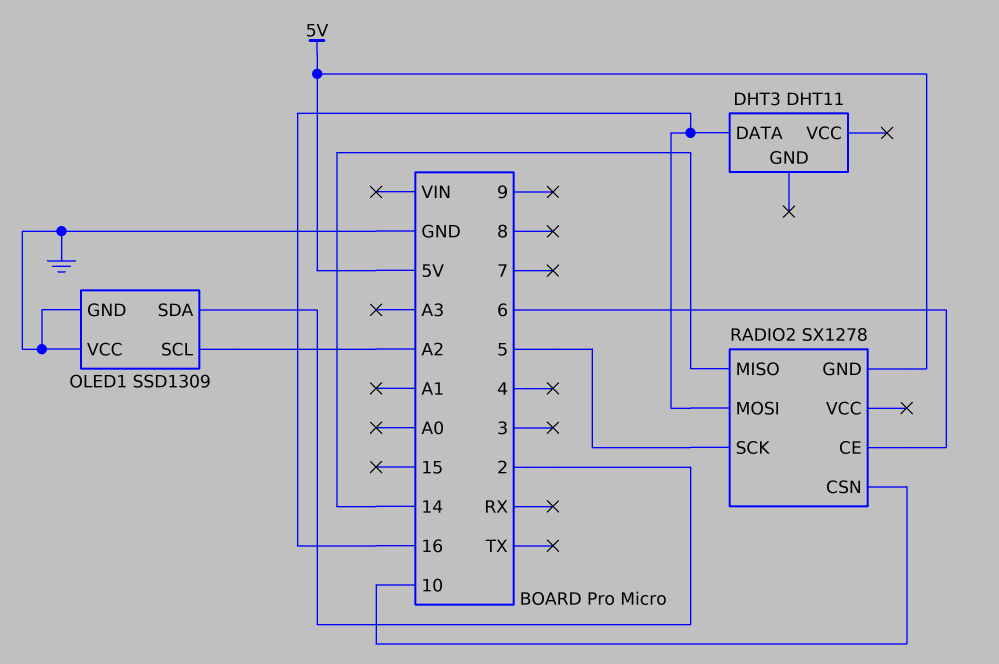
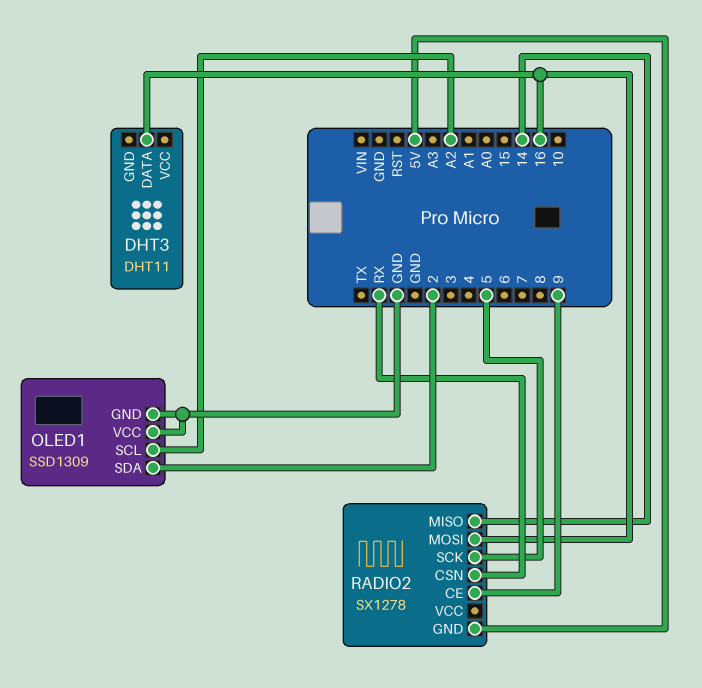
RADIO2 pin CE: 6 -> 9
RADIO2 pin CSN: 10 -> RX

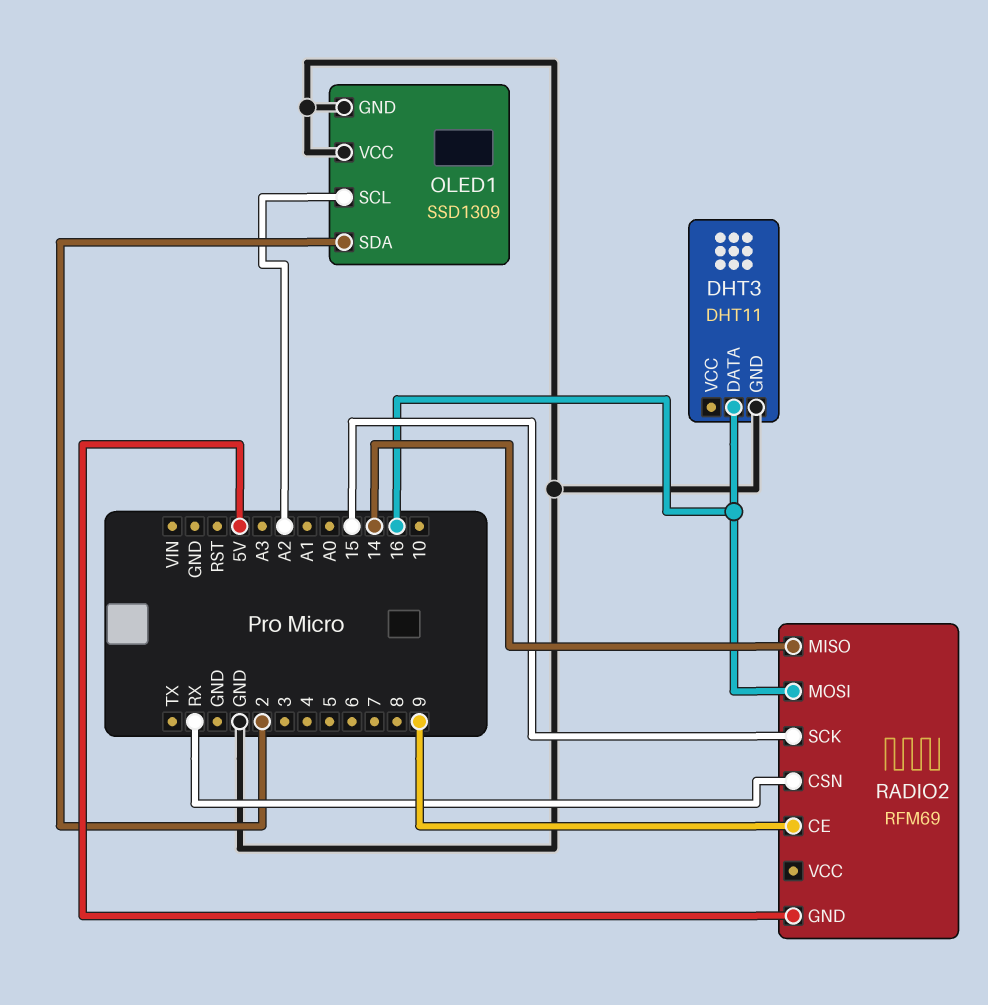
DHT3 pin GND: none -> GND
RADIO2: SX1278 -> RFM69
RADIO2 pin SCK: 5 -> 15

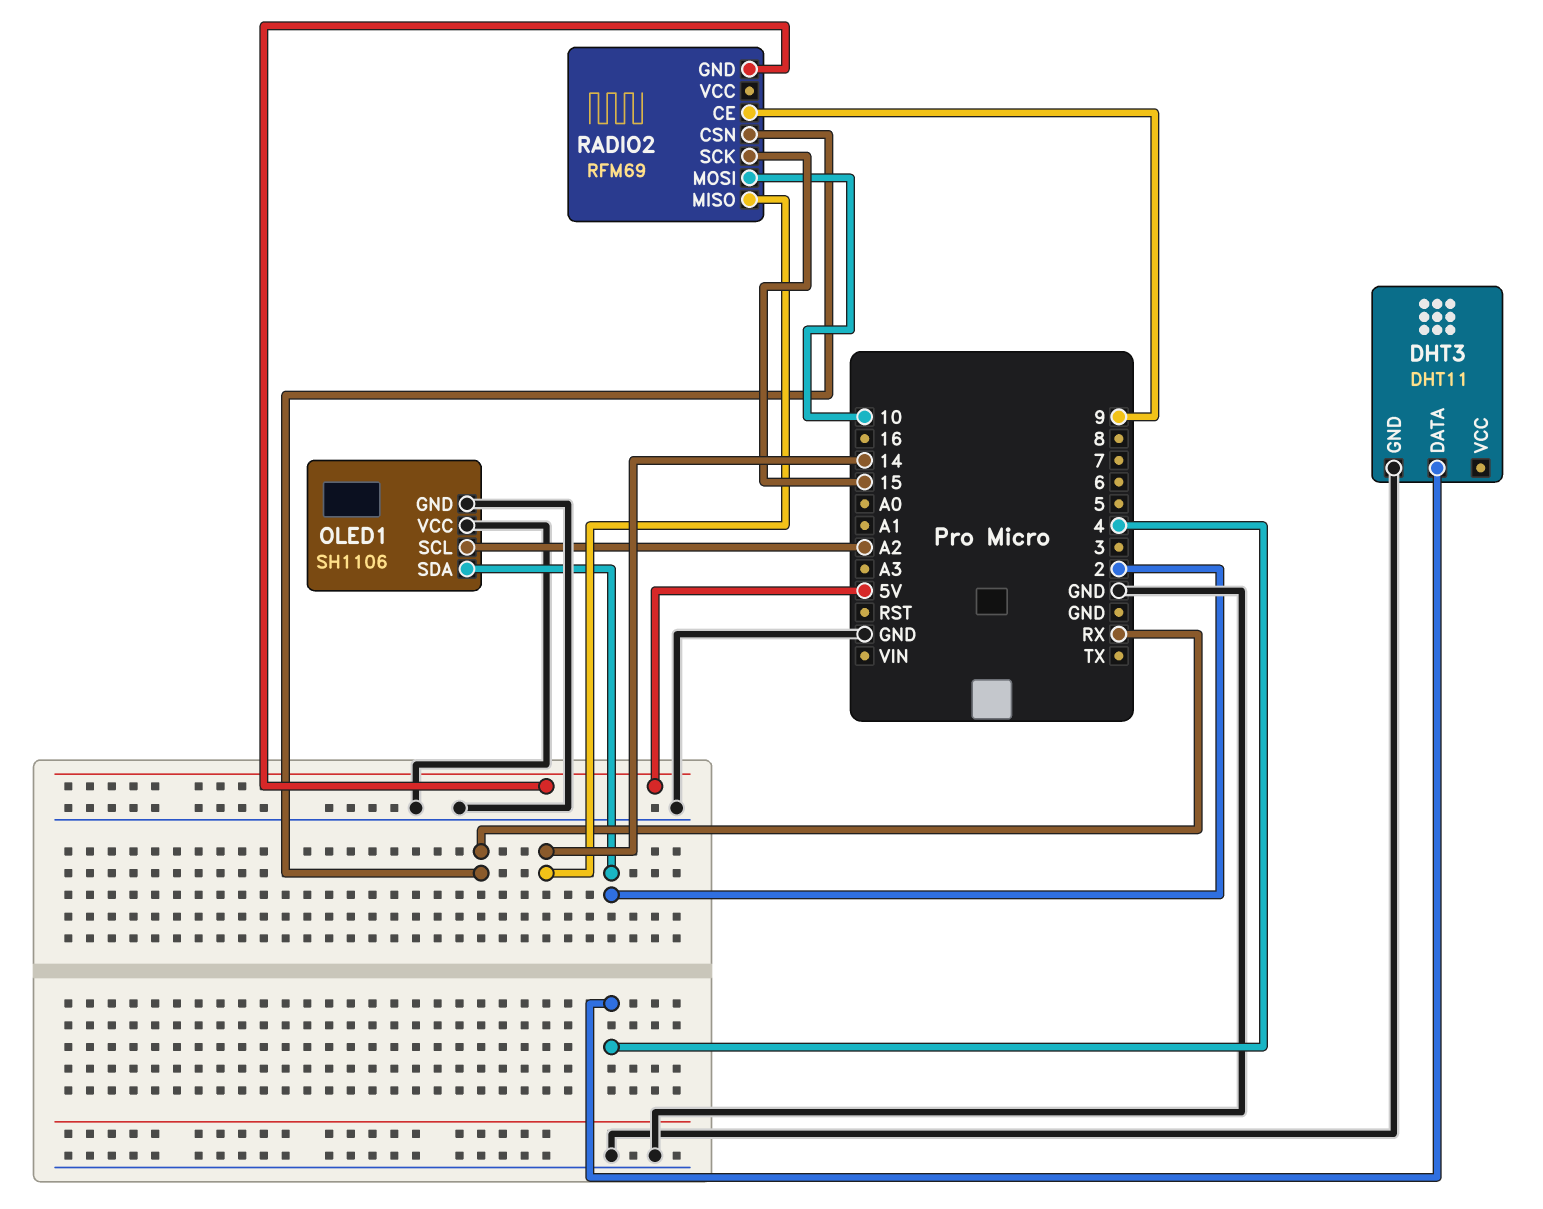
DHT3 pin DATA: 16 -> 4
OLED1: SSD1309 -> SH1106
RADIO2 pin MOSI: 16 -> 10

